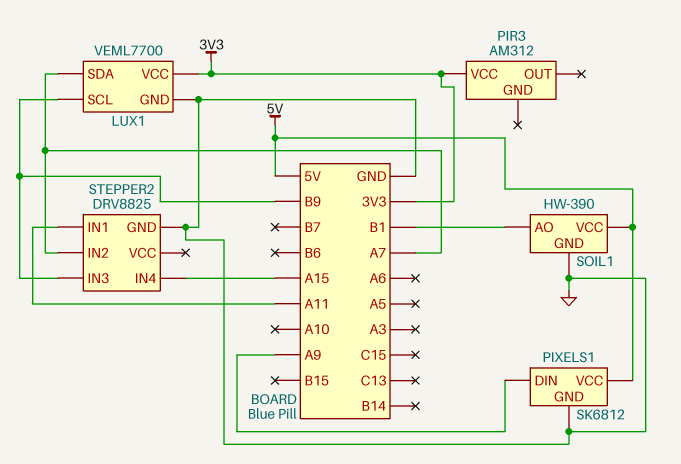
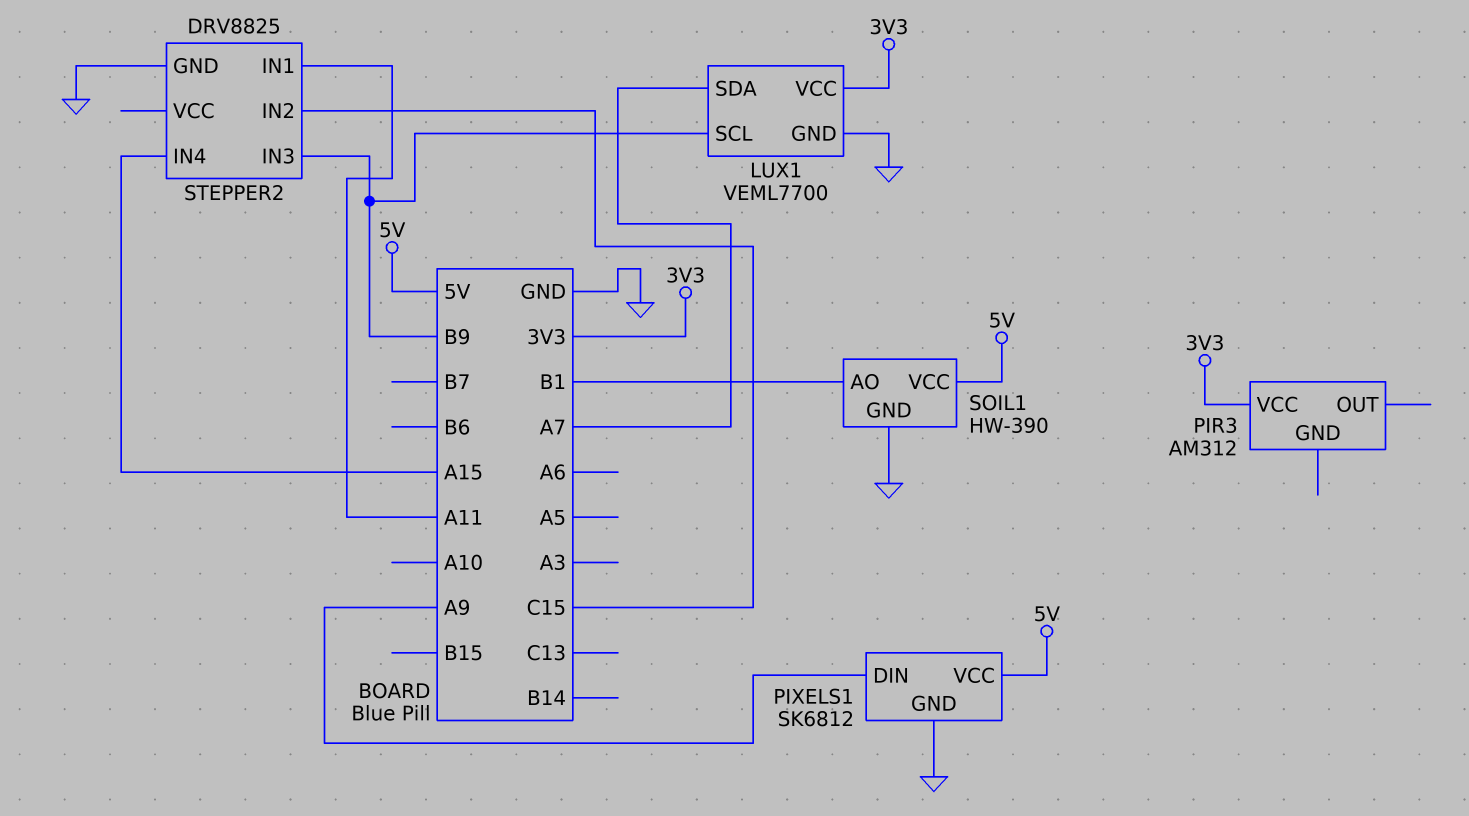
STEPPER2 pin IN2: A7 -> C15

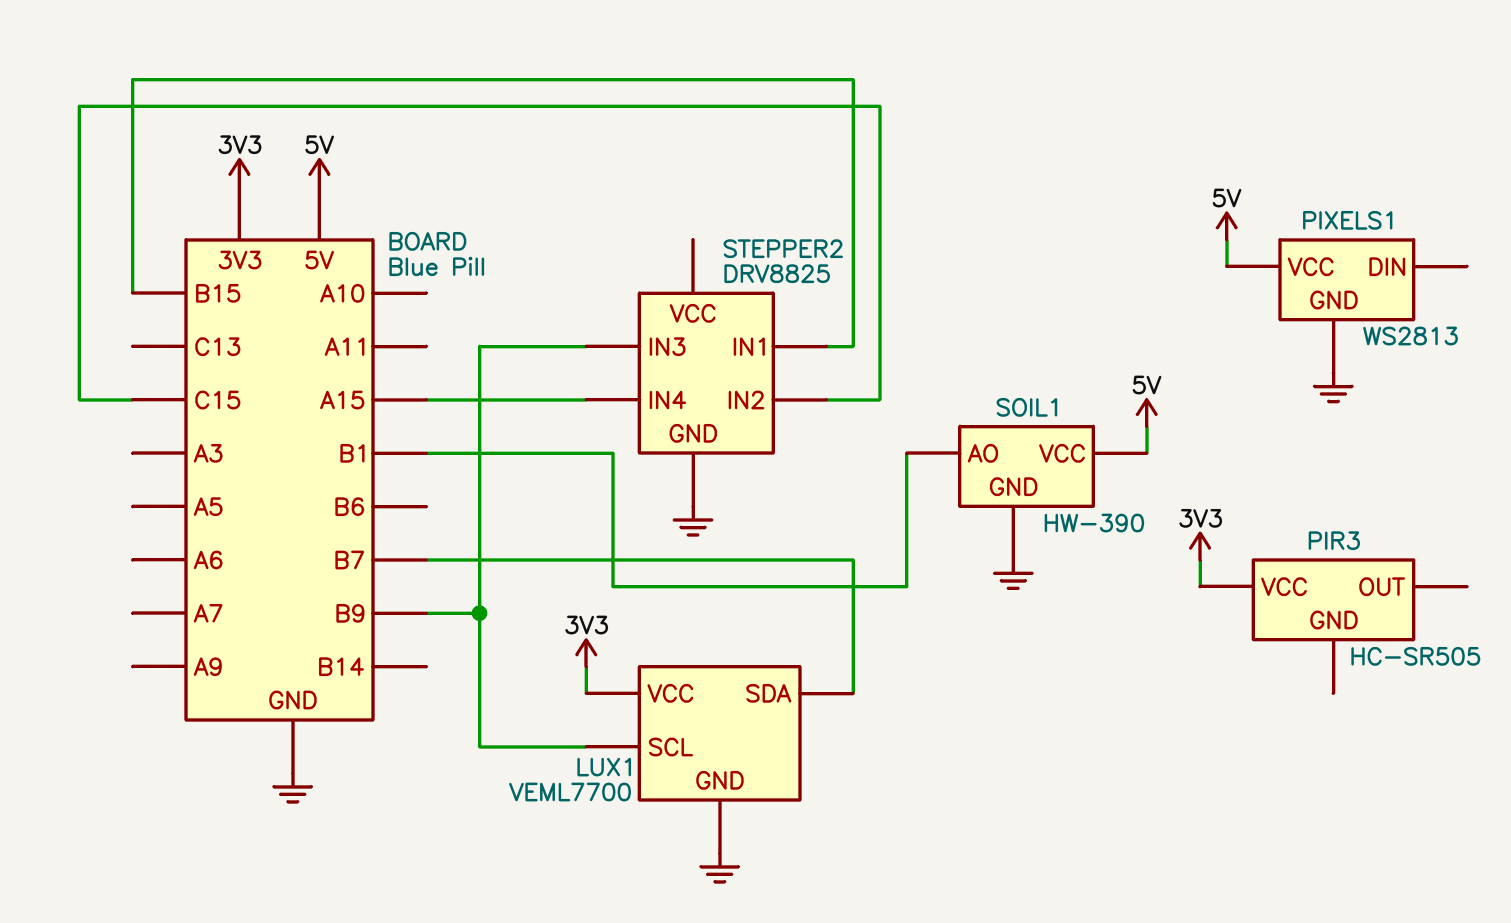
LUX1 pin SDA: A7 -> B7
PIR3: AM312 -> HC-SR505
PIXELS1: SK6812 -> WS2813
PIXELS1 pin DIN: A9 -> none
STEPPER2 pin IN1: A11 -> B15

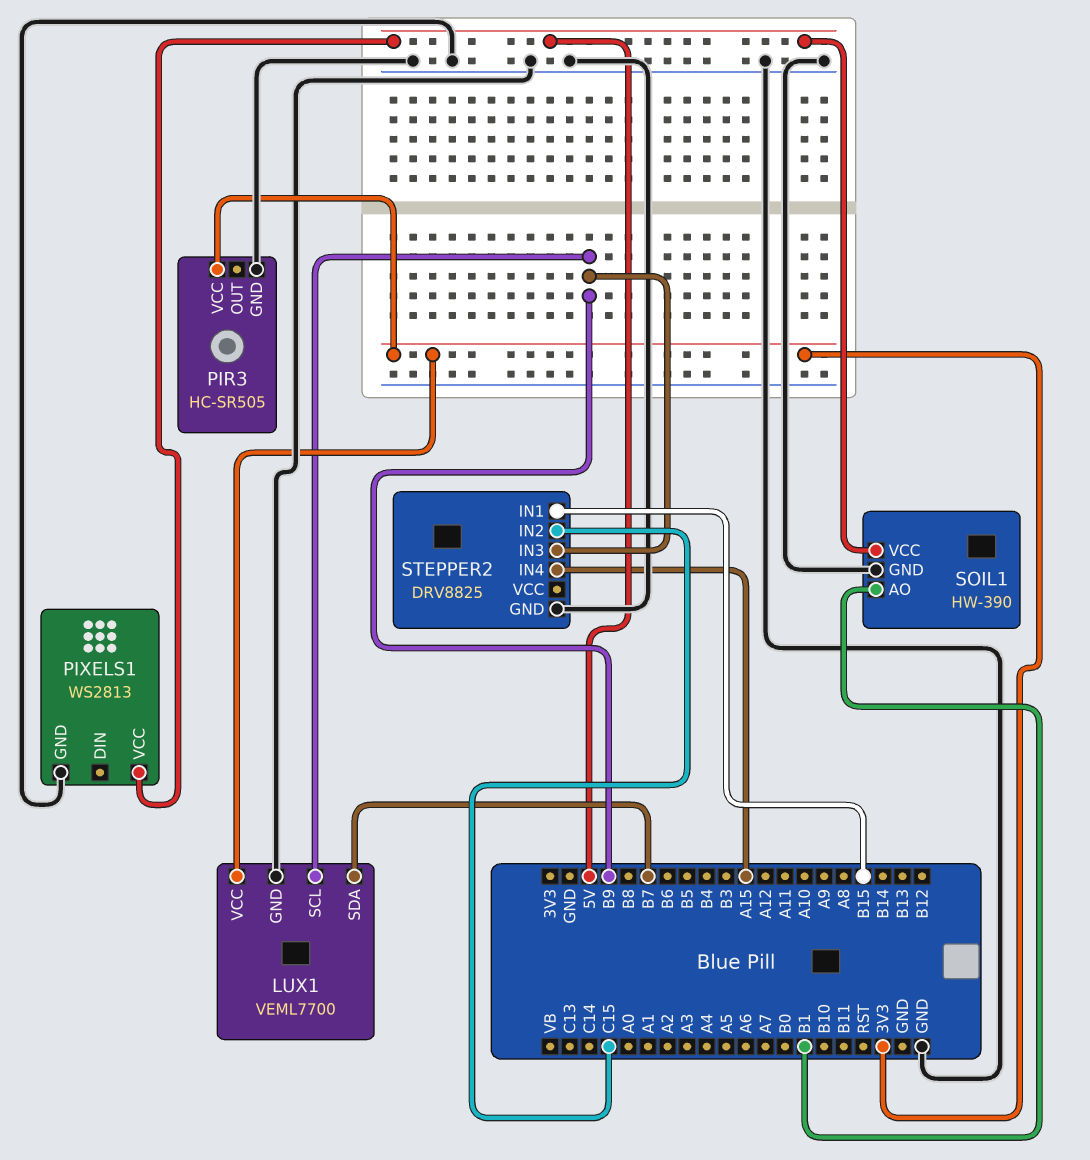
PIR3 pin GND: none -> GND

